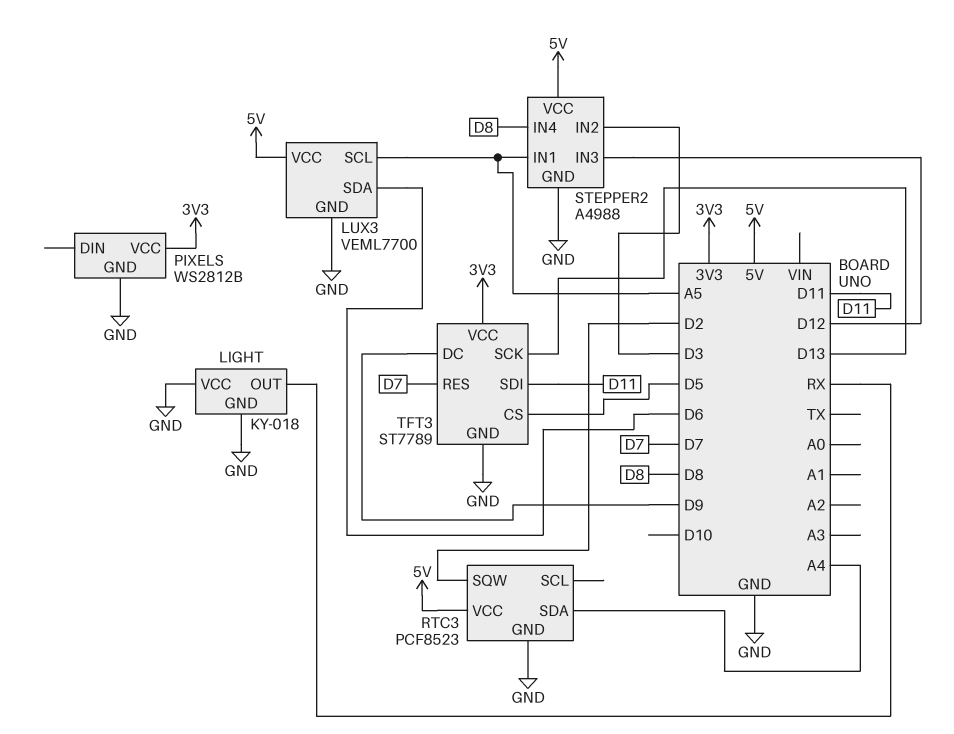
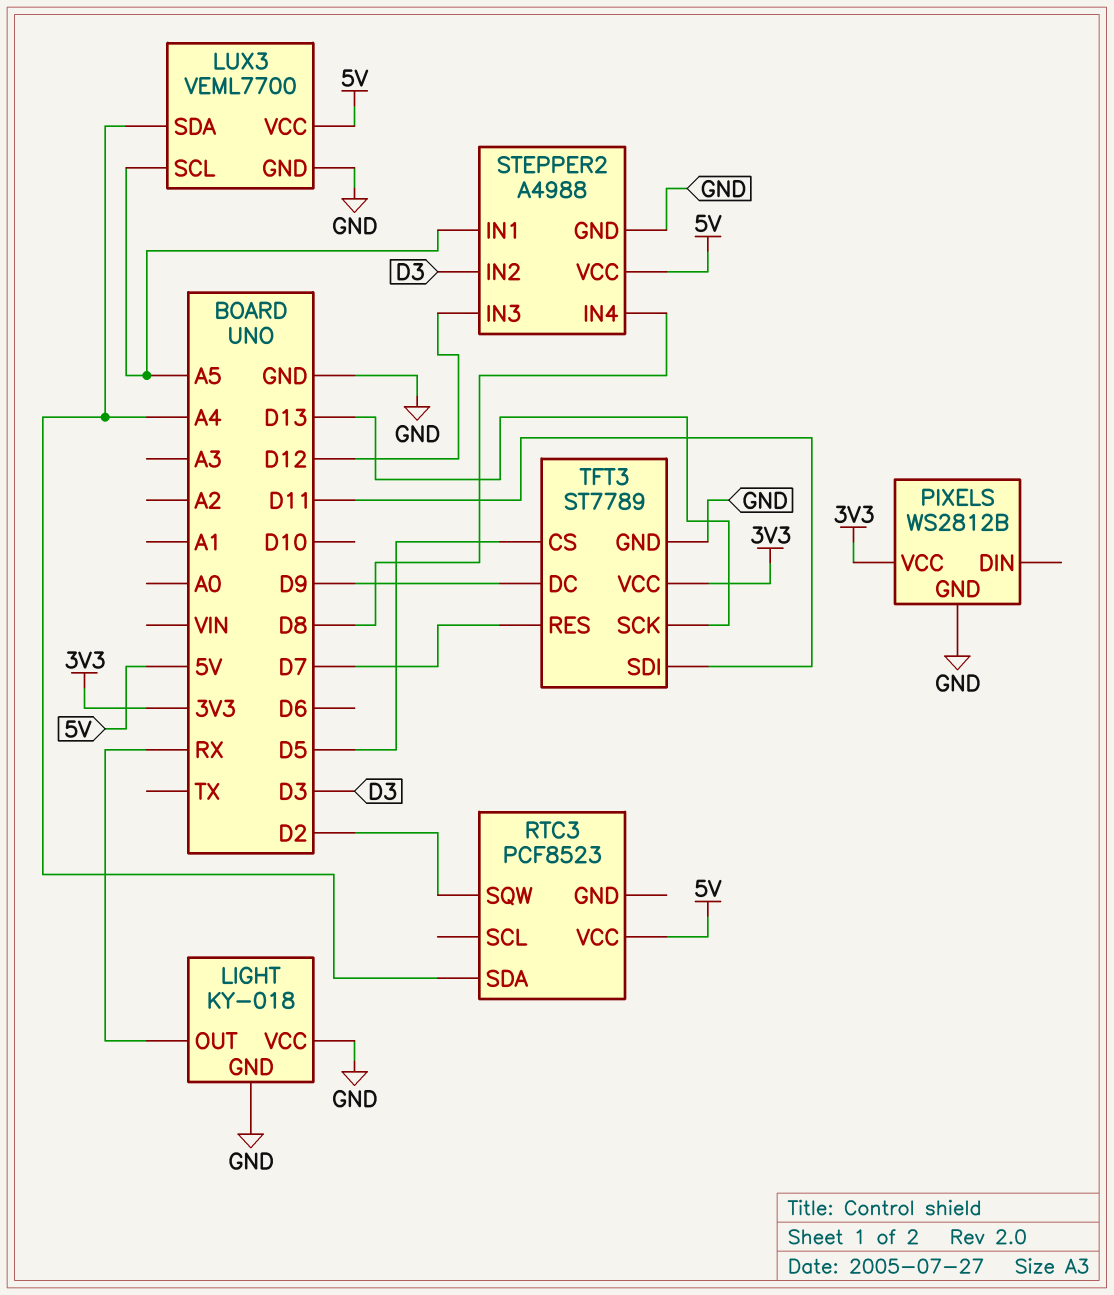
LUX3 pin SDA: D6 -> A4
RTC3 pin GND: GND -> none

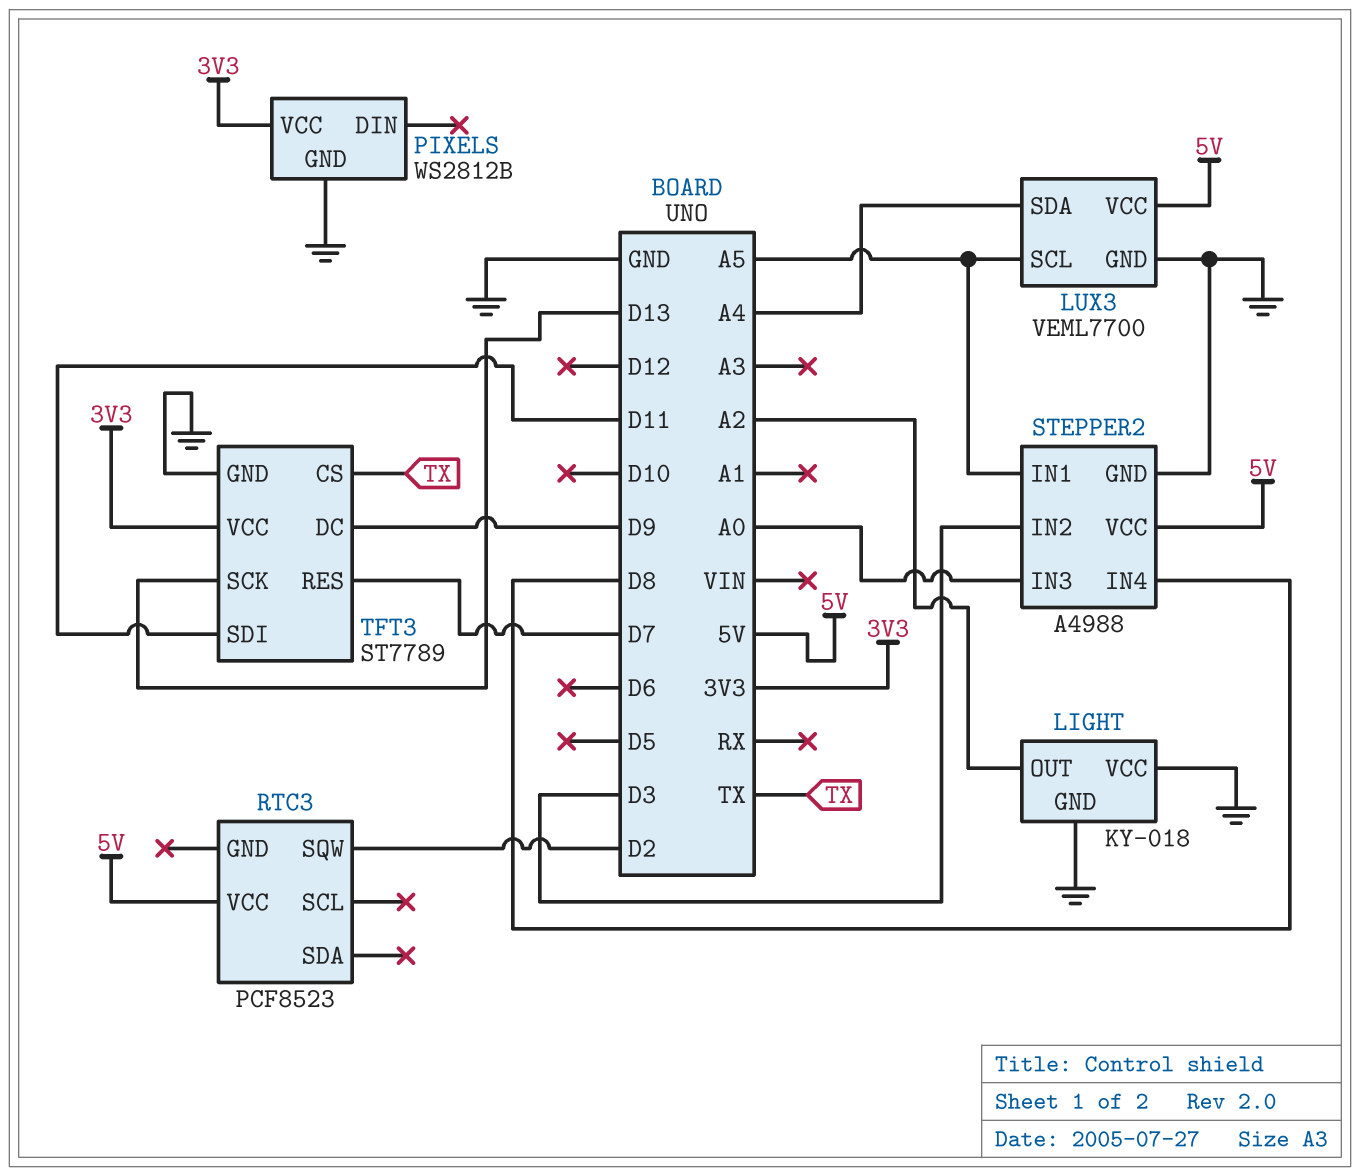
LIGHT pin OUT: RX -> A2
RTC3 pin SDA: A4 -> none
STEPPER2 pin IN3: D12 -> A0
TFT3 pin CS: D5 -> TX

